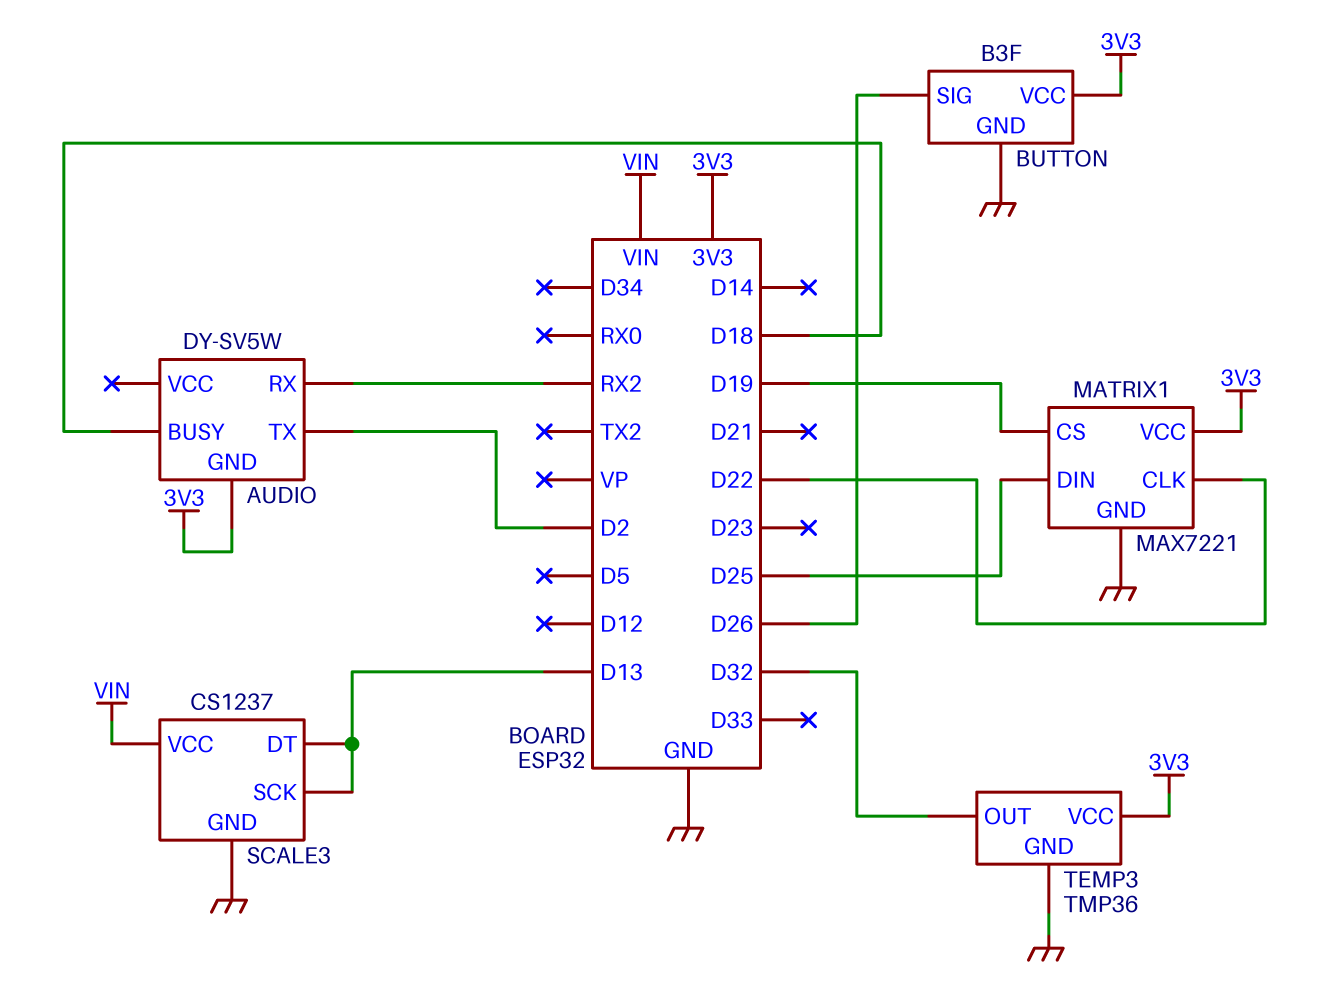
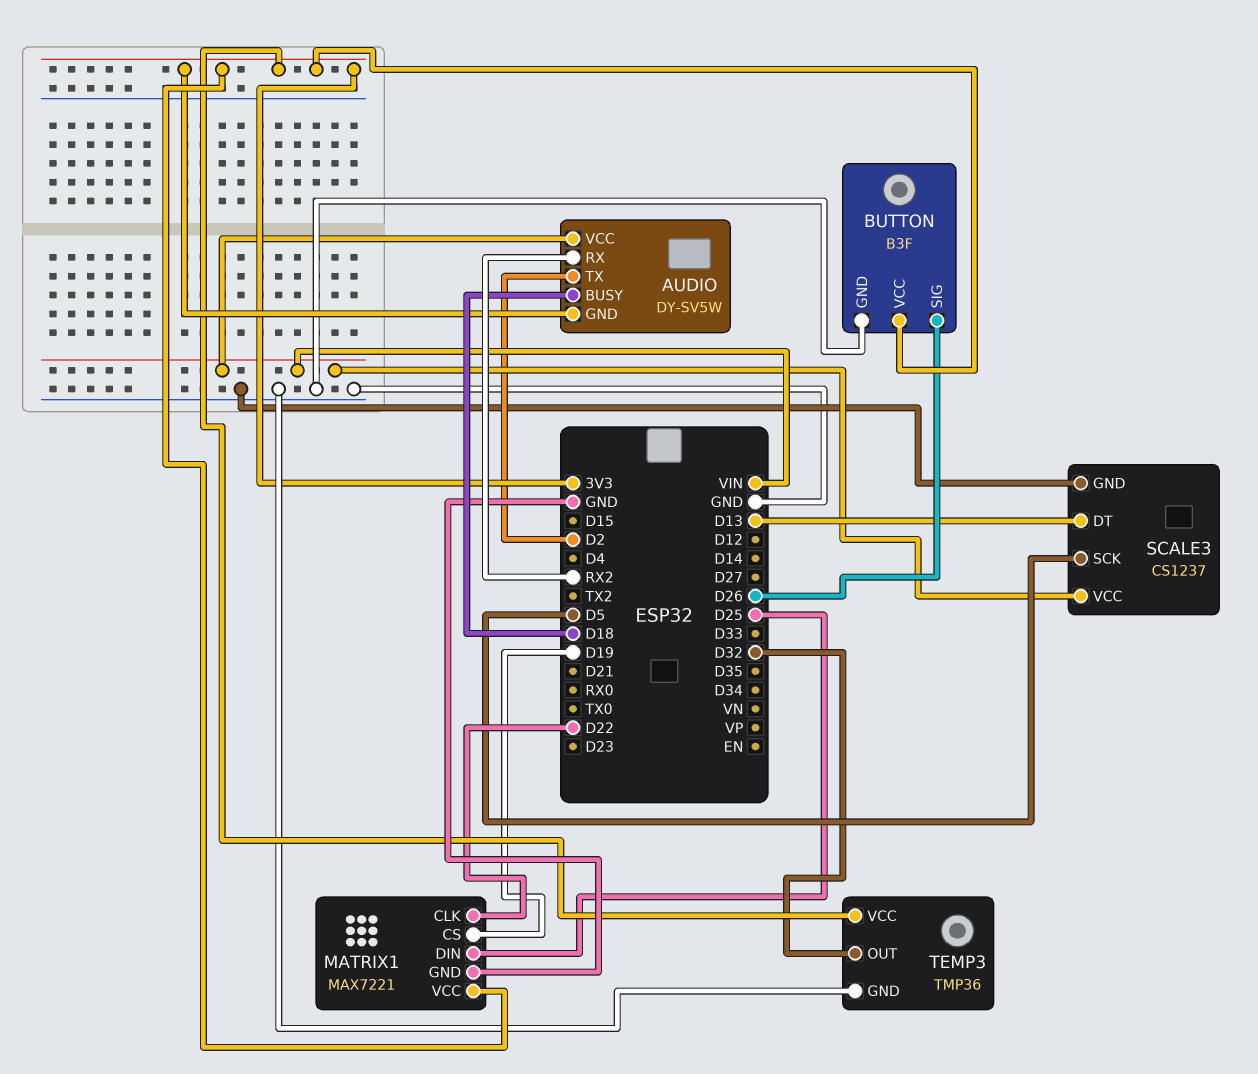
AUDIO pin VCC: none -> VIN
SCALE3 pin SCK: D13 -> D5

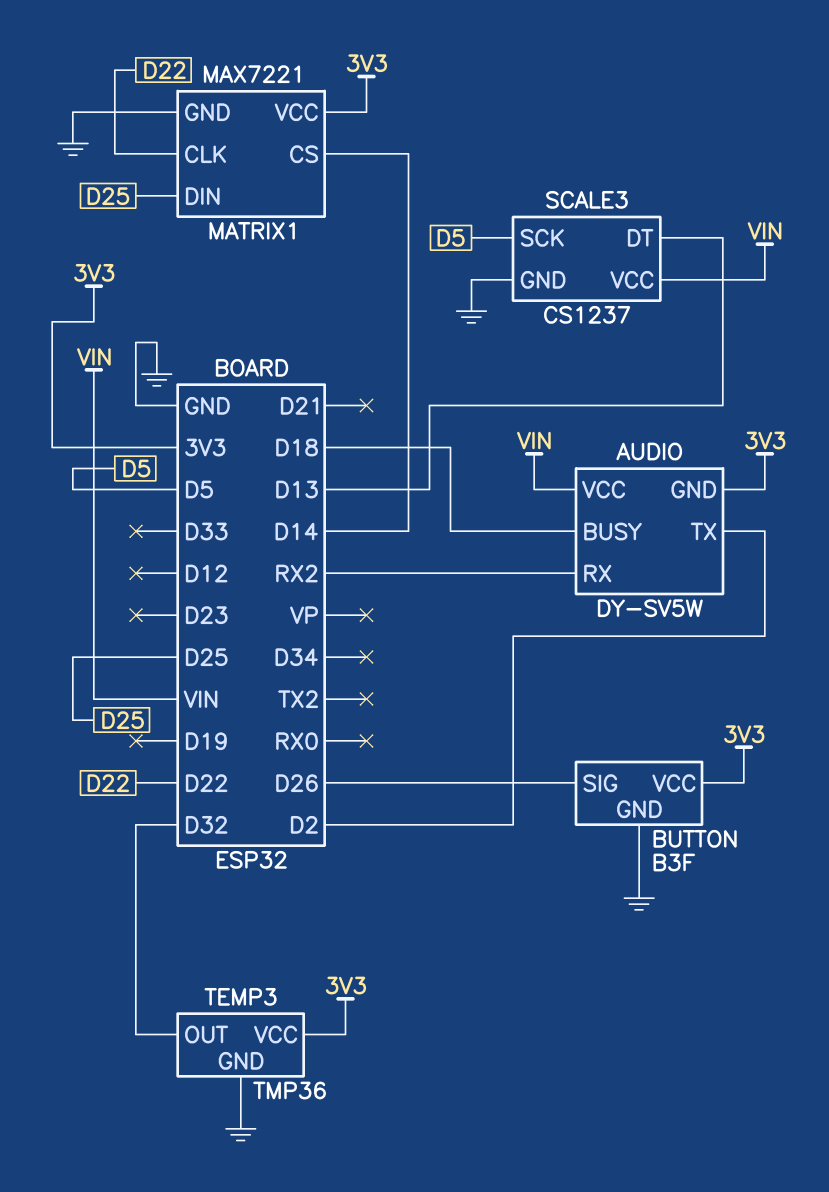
MATRIX1 pin CS: D19 -> D14

